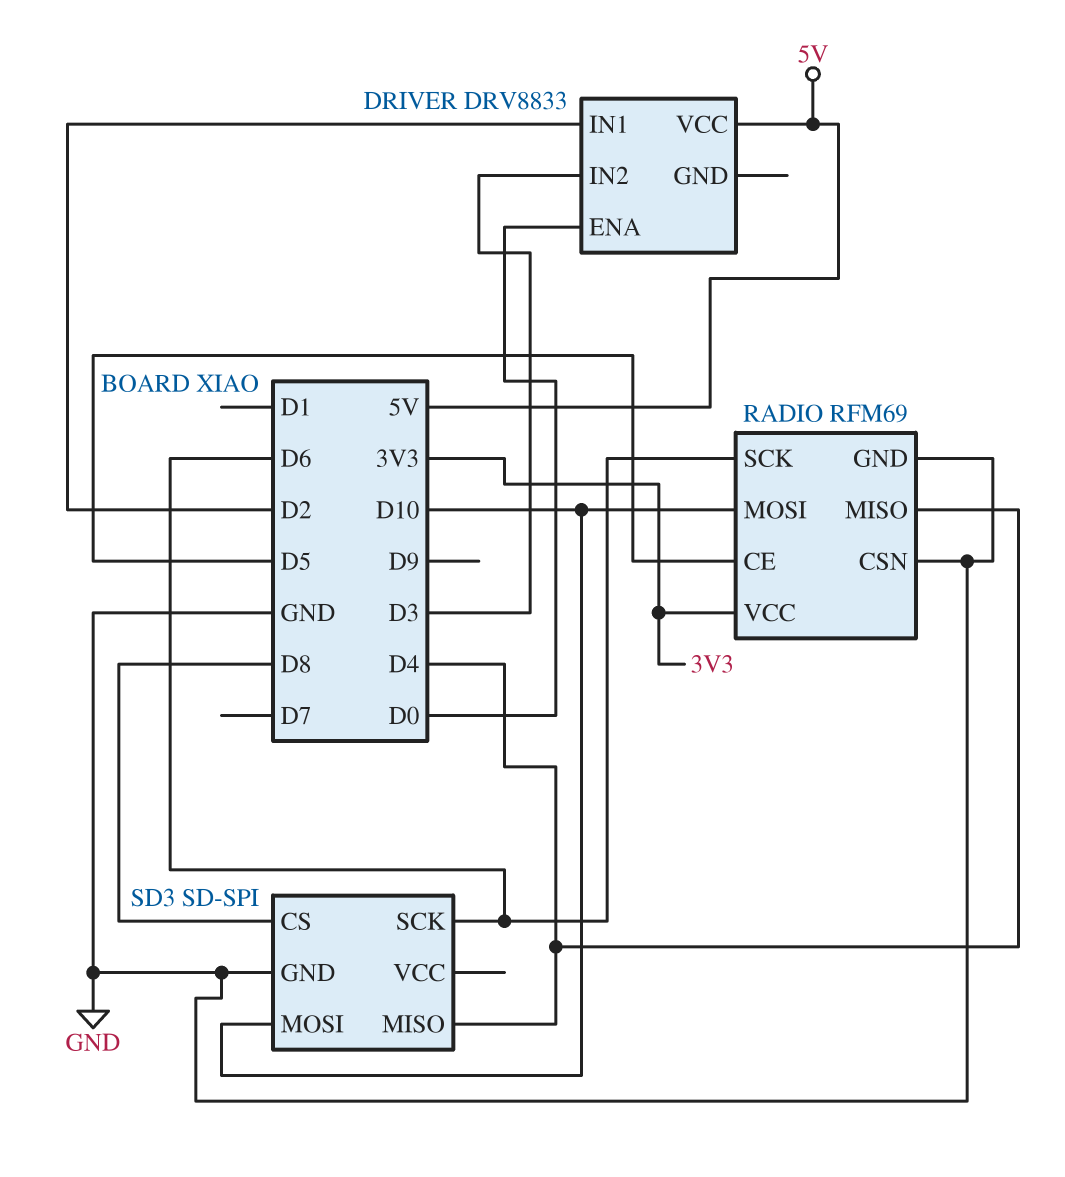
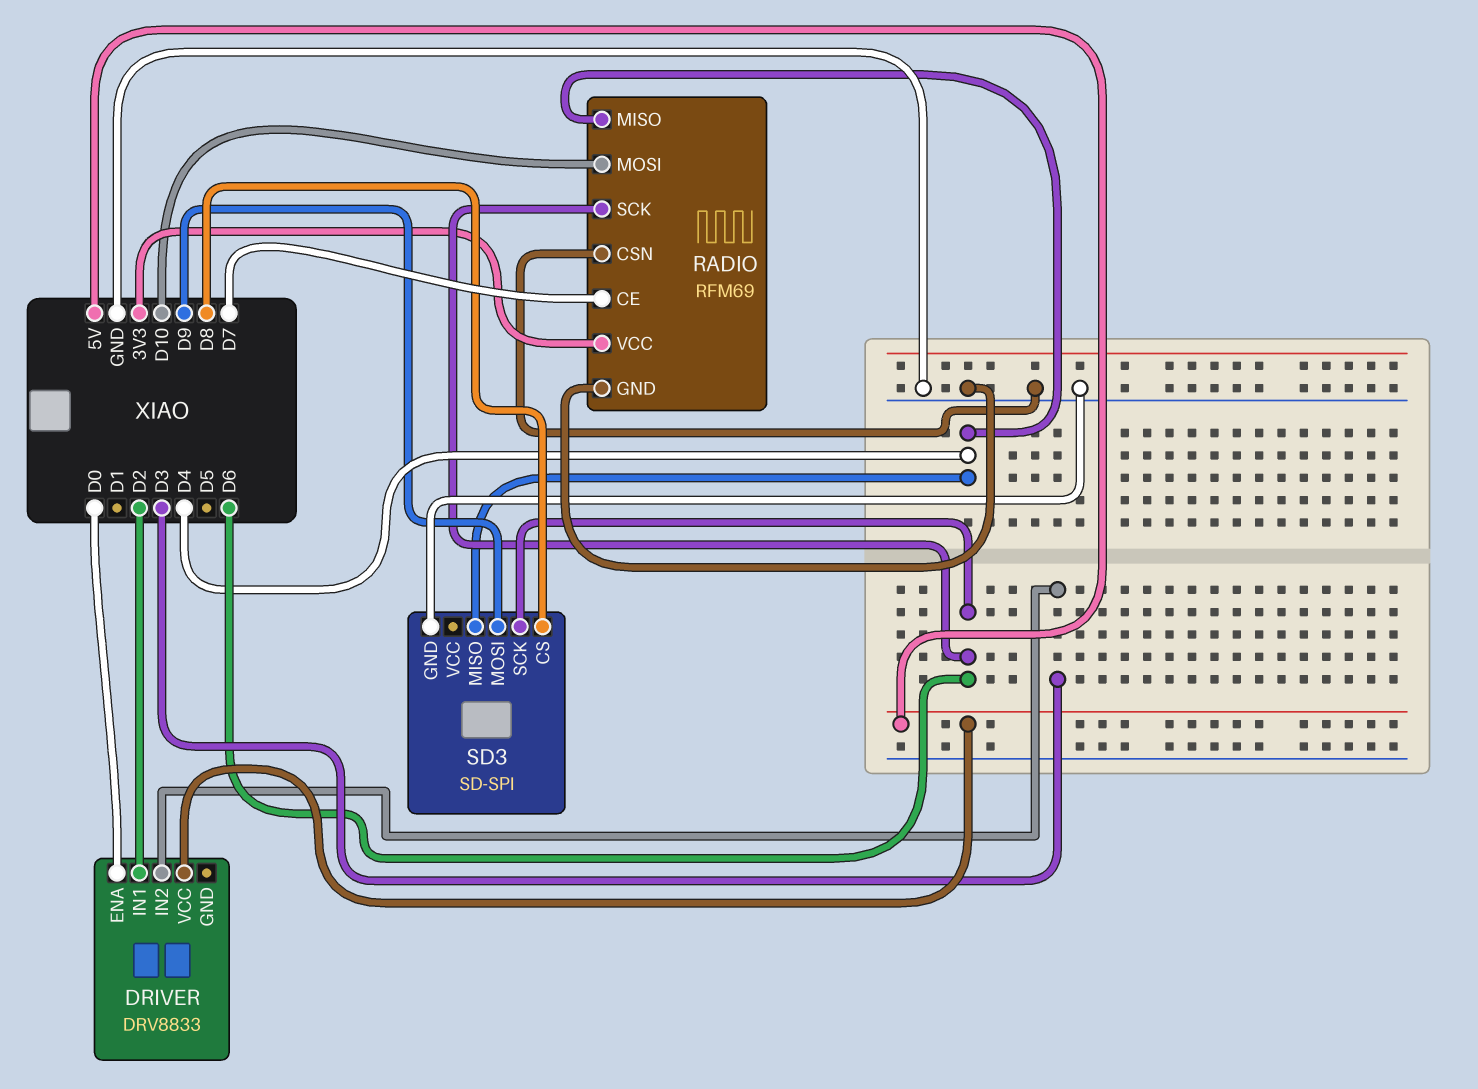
RADIO pin CE: D5 -> D7
SD3 pin MOSI: D10 -> D9

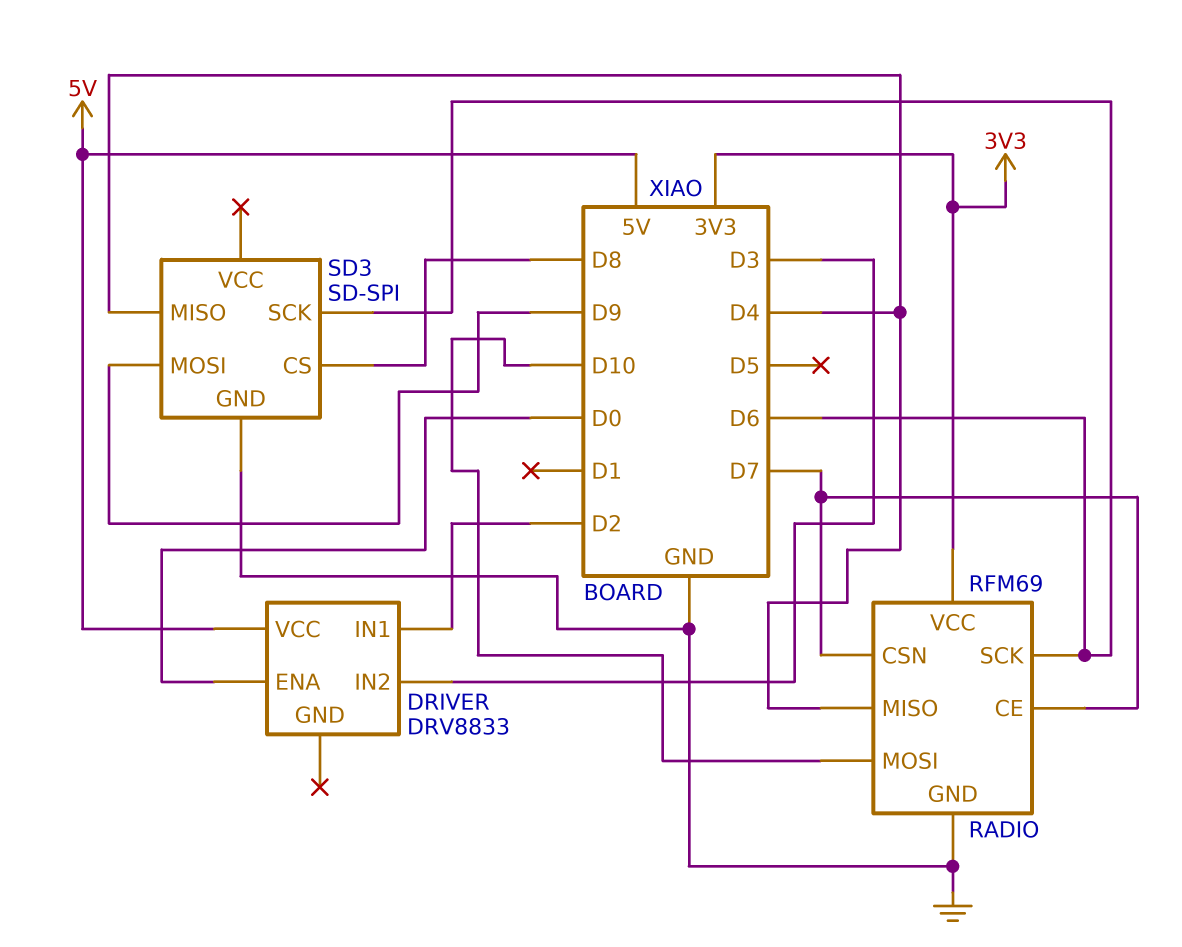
RADIO pin CSN: GND -> D7

